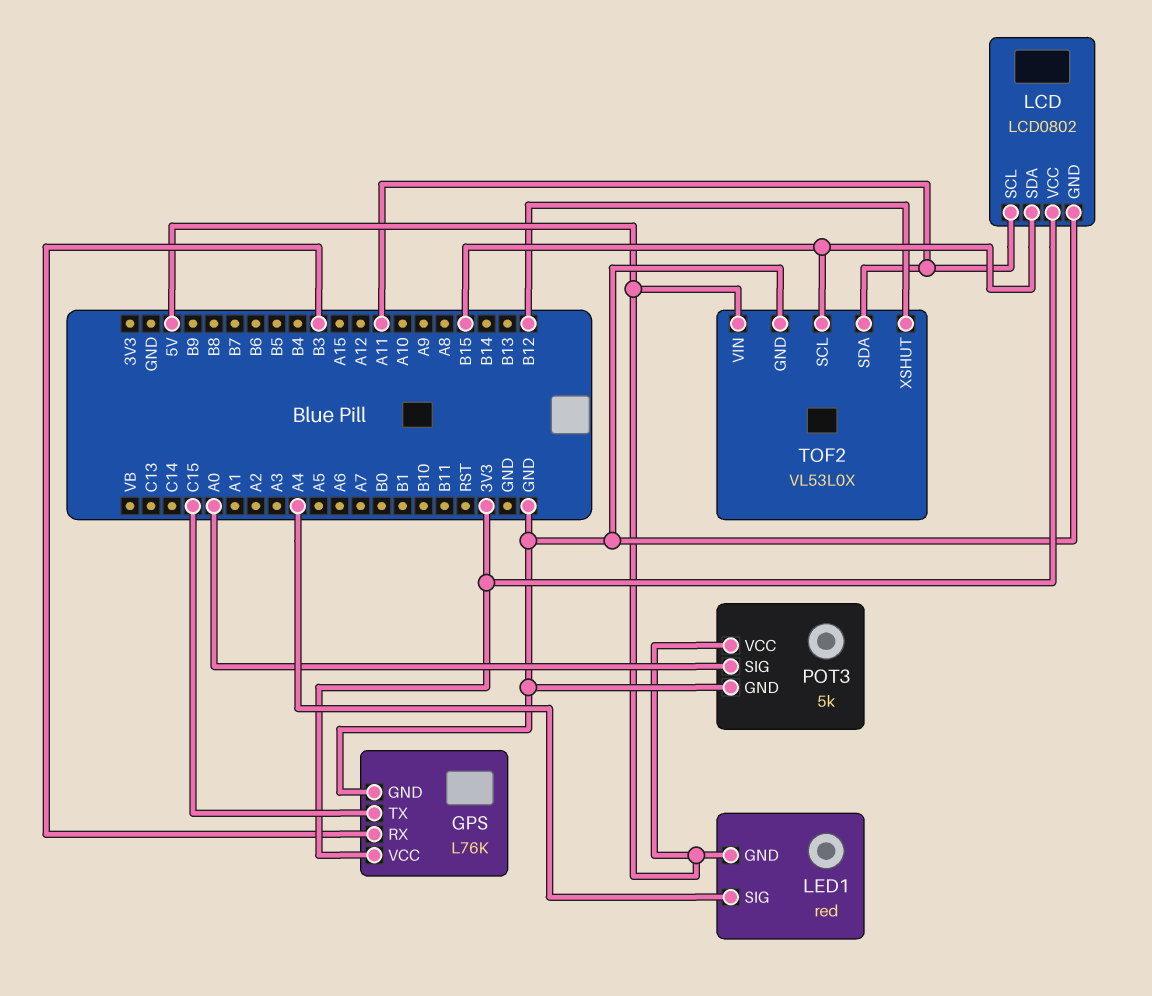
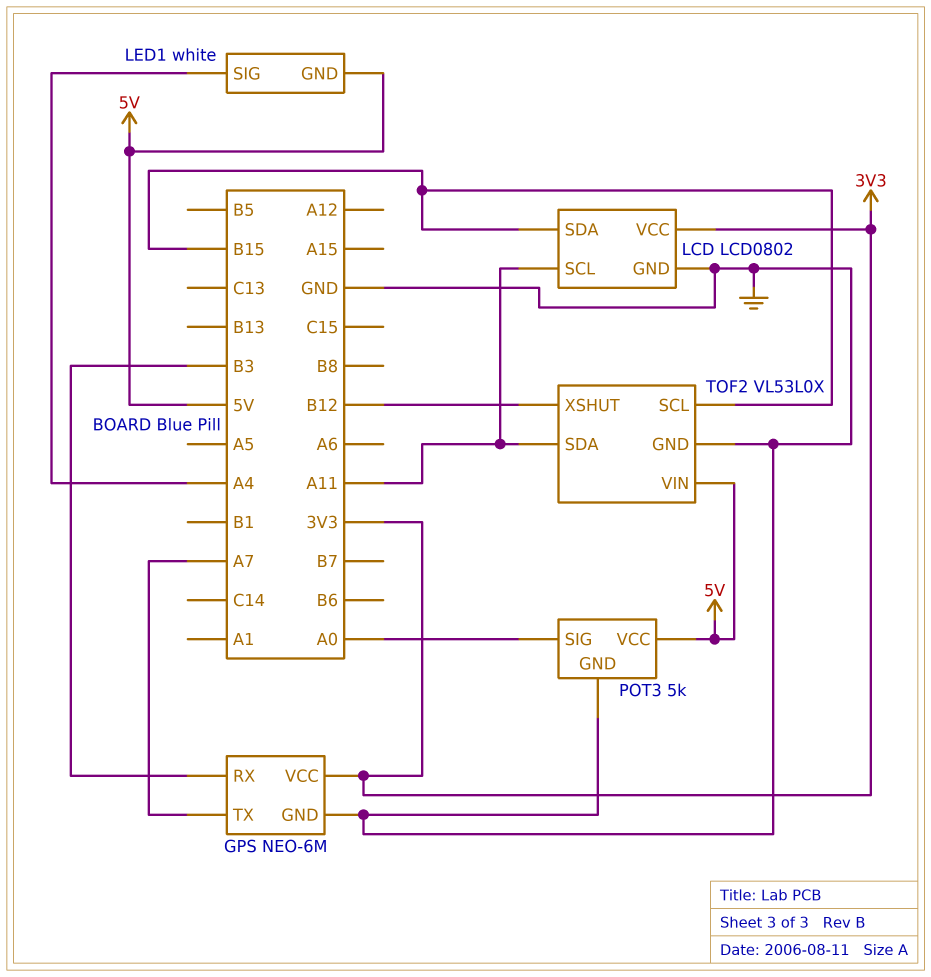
GPS: L76K -> NEO-6M
GPS pin TX: C15 -> A7
LED1: red -> white

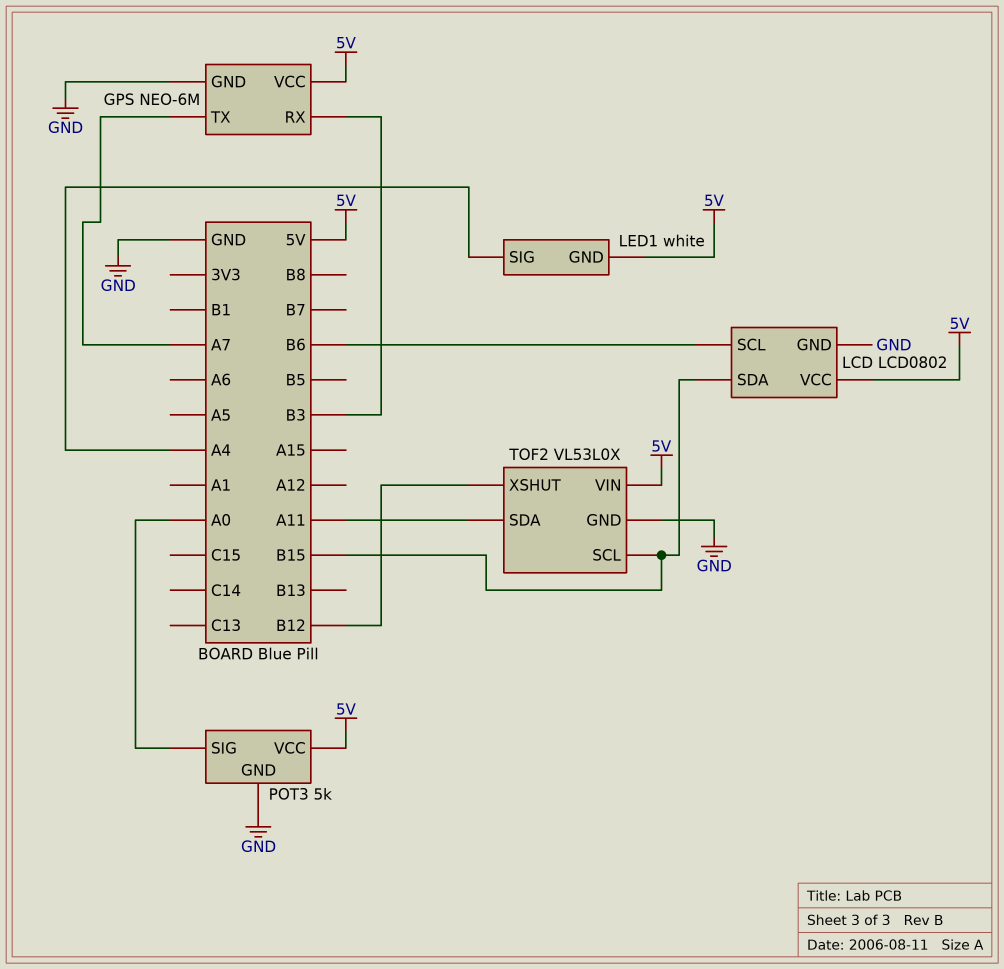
GPS pin VCC: 3V3 -> 5V
LCD pin SCL: A11 -> B6
LCD pin VCC: 3V3 -> 5V

